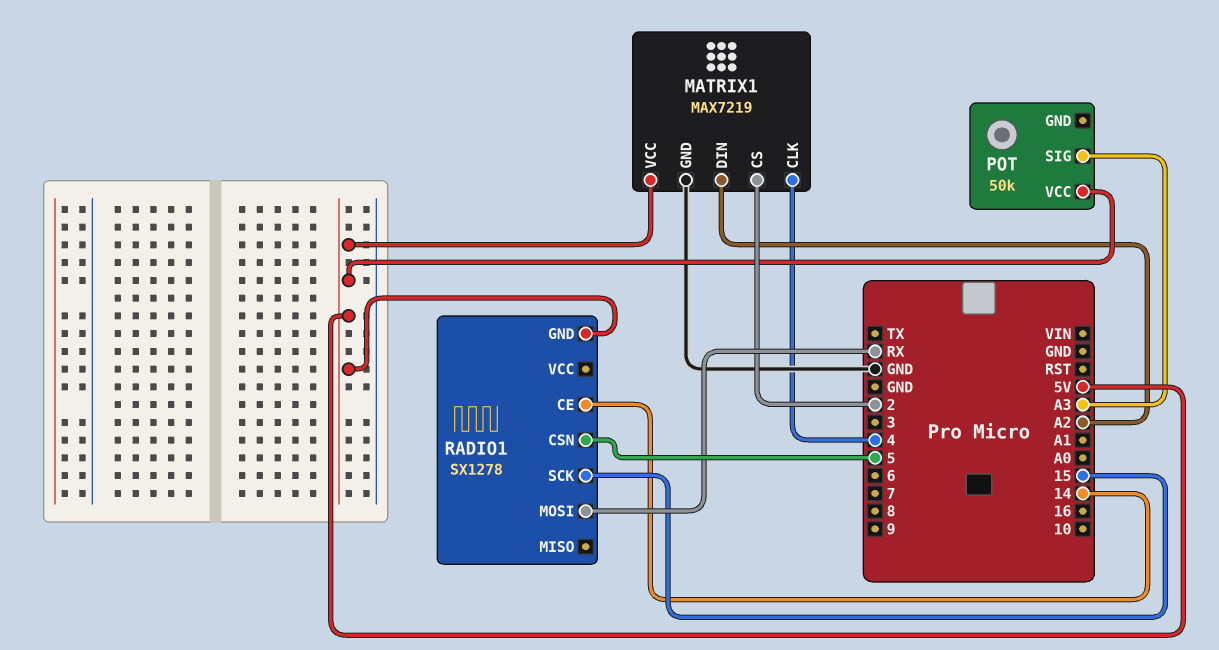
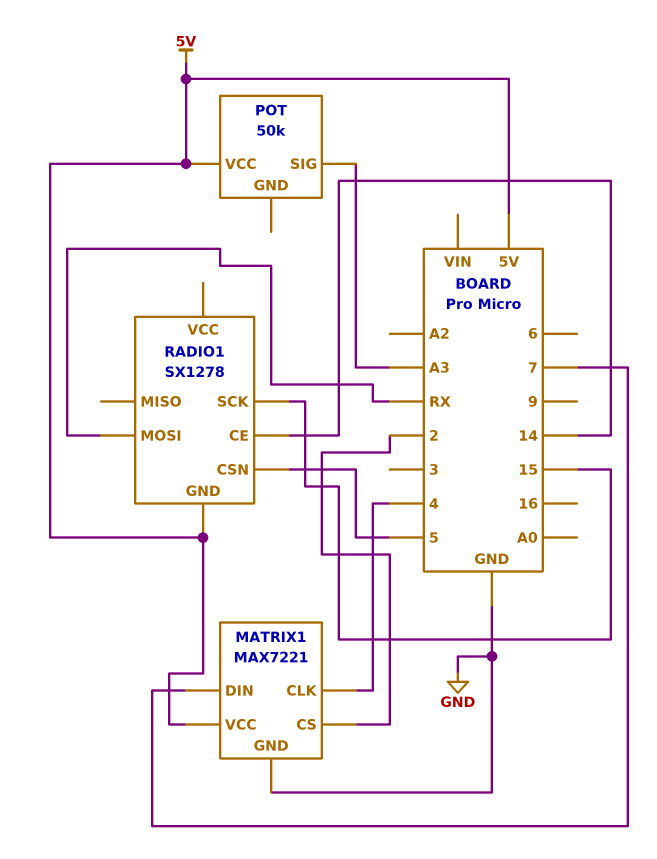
MATRIX1: MAX7219 -> MAX7221
MATRIX1 pin DIN: A2 -> 7

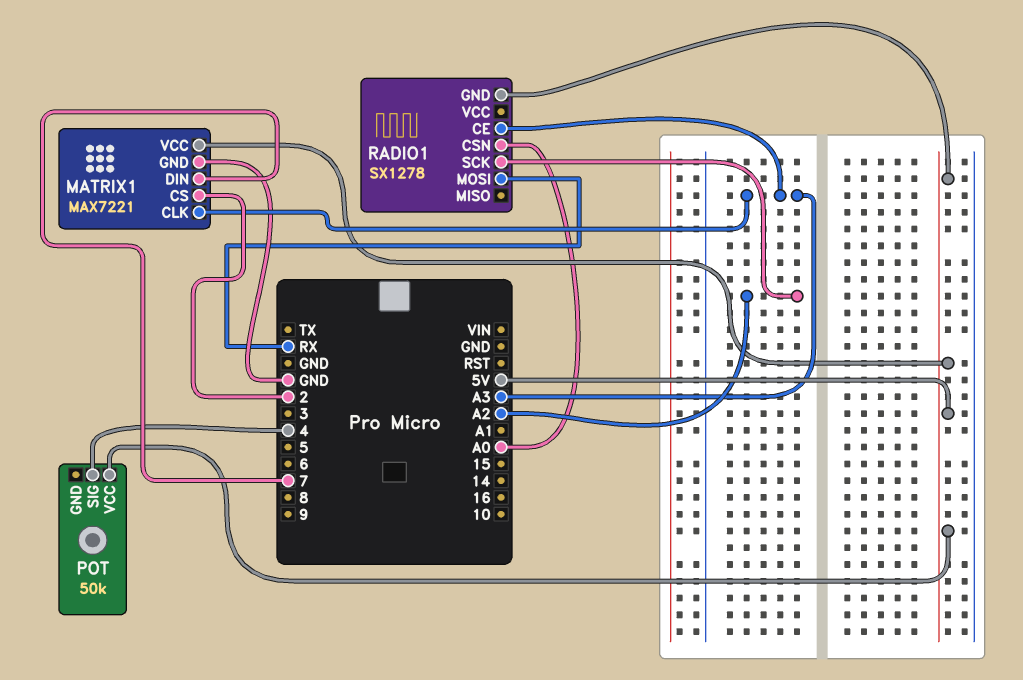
MATRIX1 pin CLK: 4 -> A3
POT pin SIG: A3 -> 4
RADIO1 pin CE: 14 -> A3
RADIO1 pin CSN: 5 -> A0
RADIO1 pin SCK: 15 -> A2

